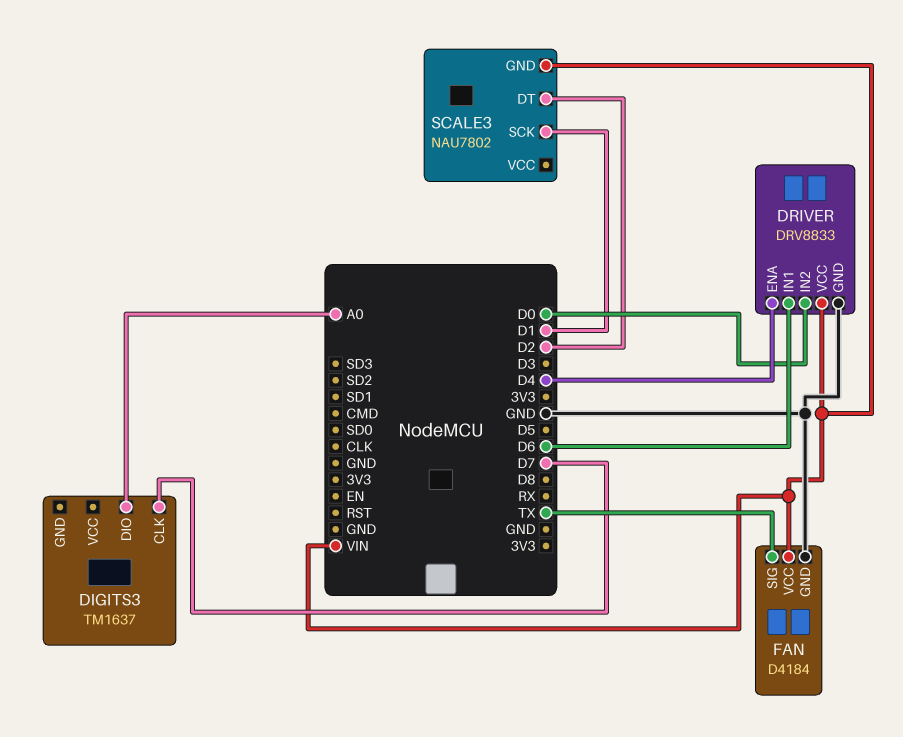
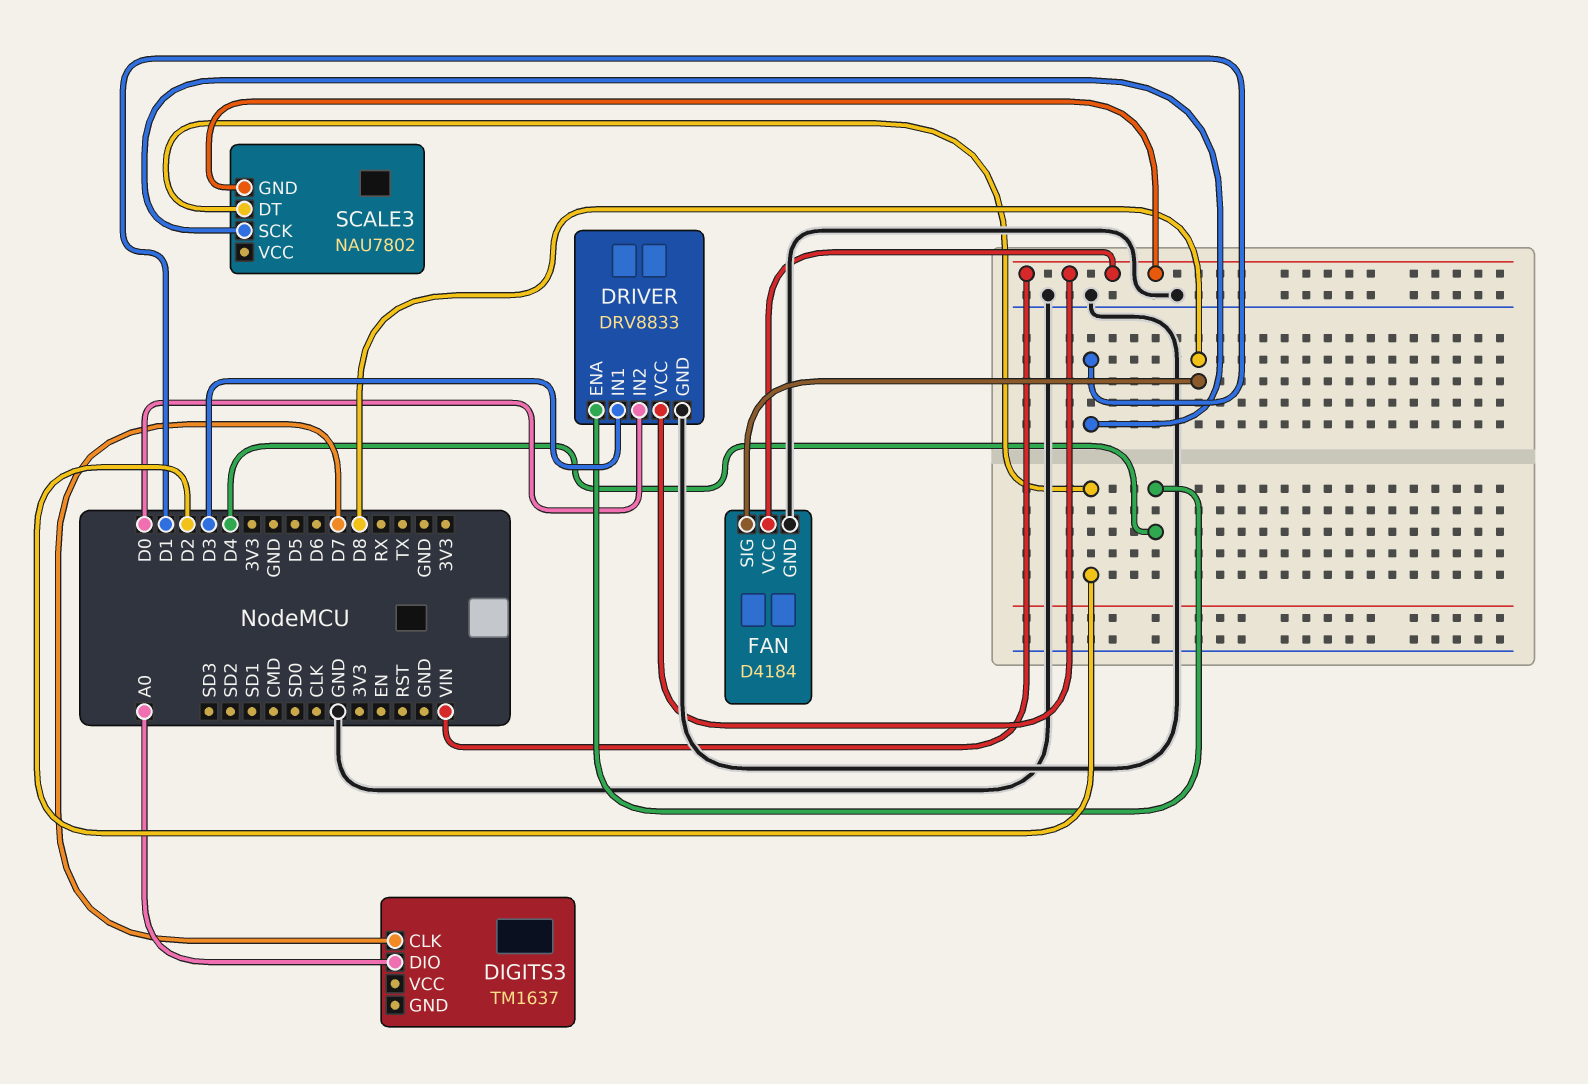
DRIVER pin IN1: D6 -> D3
FAN pin SIG: TX -> D8

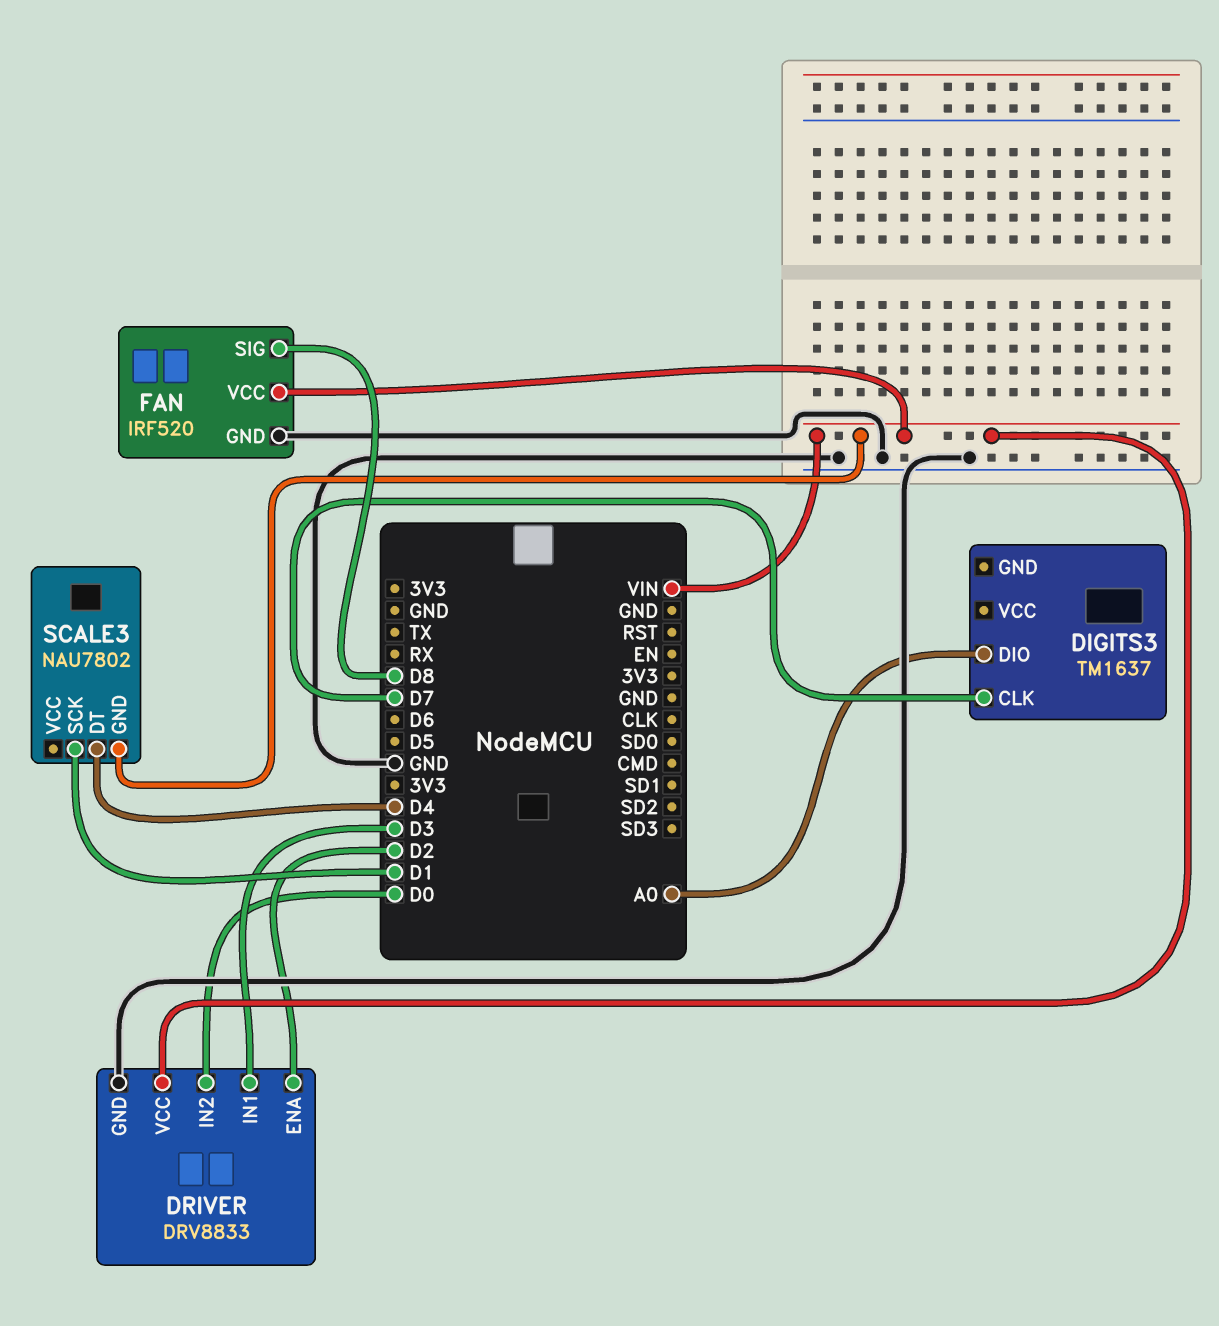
DRIVER pin ENA: D4 -> D2
FAN: D4184 -> IRF520
SCALE3 pin DT: D2 -> D4

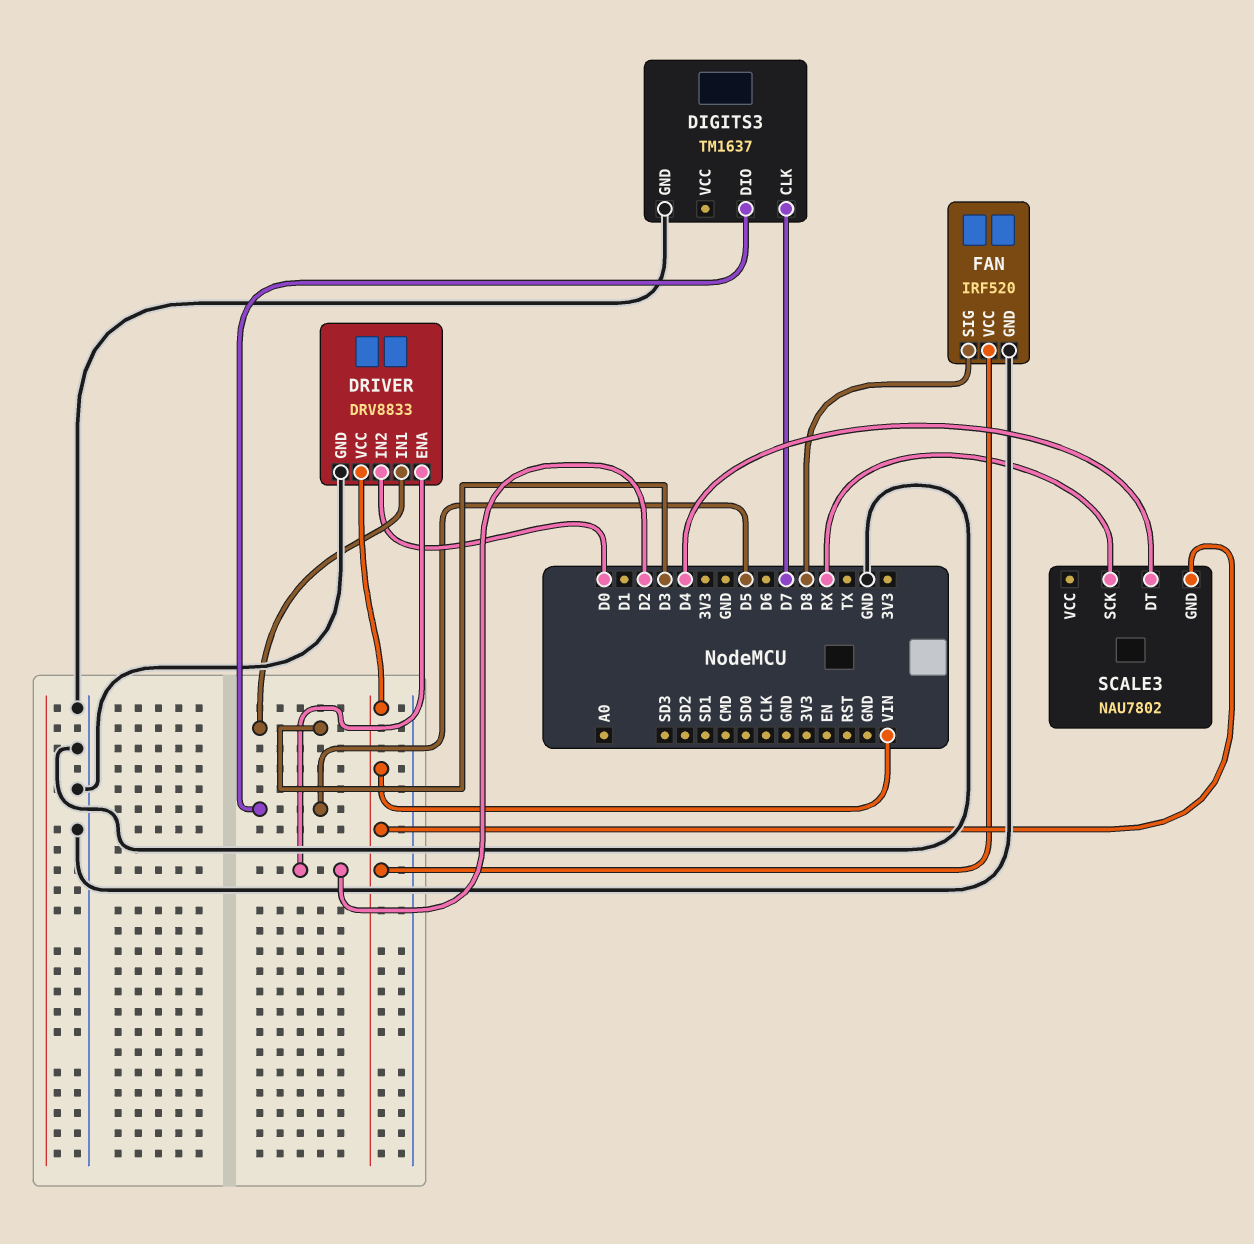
DIGITS3 pin DIO: A0 -> D5
DIGITS3 pin GND: none -> GND
SCALE3 pin SCK: D1 -> RX

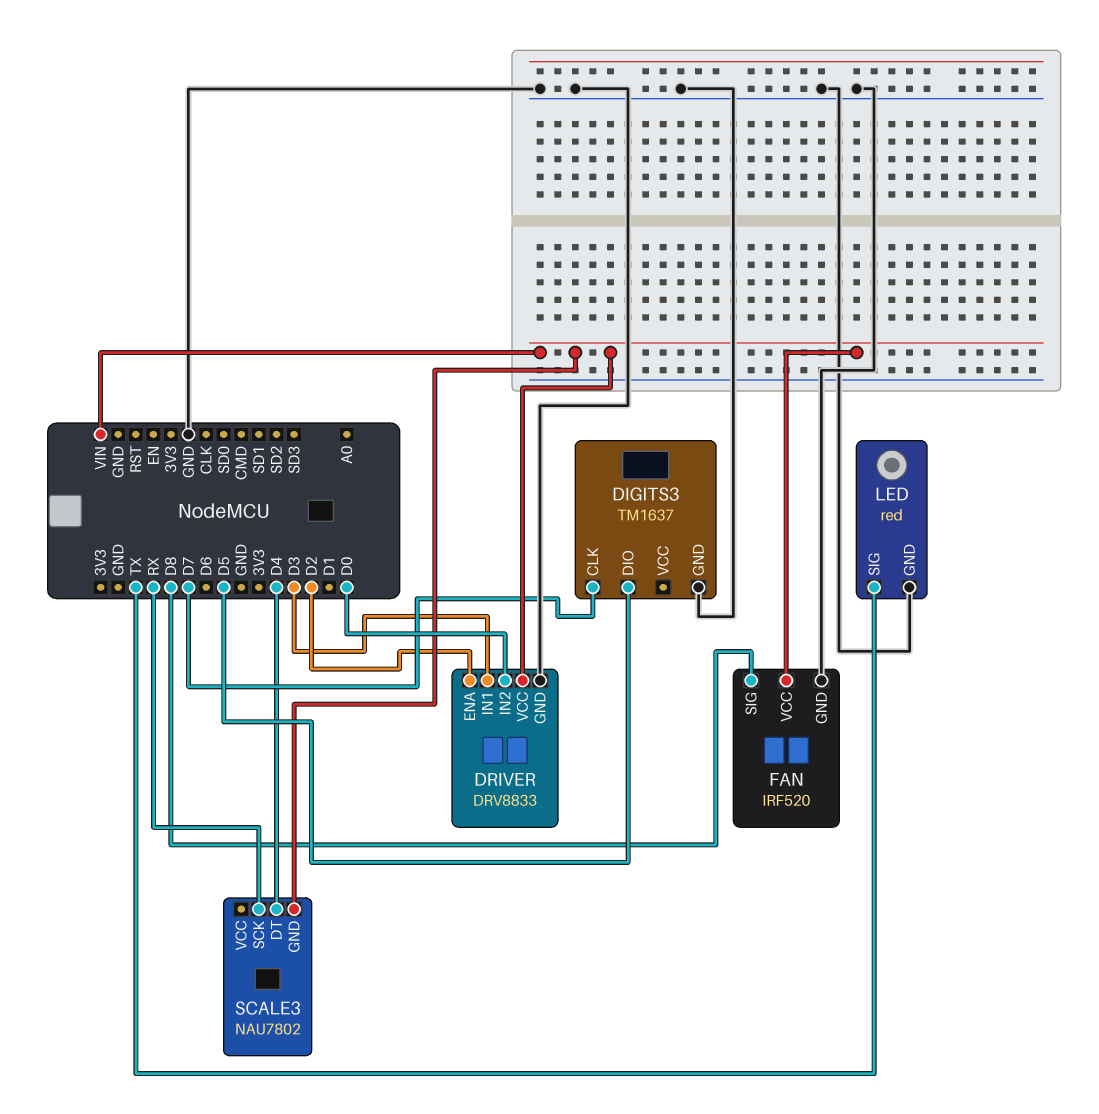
LED: none -> red
LED pin GND: none -> GND
LED pin SIG: none -> TX

